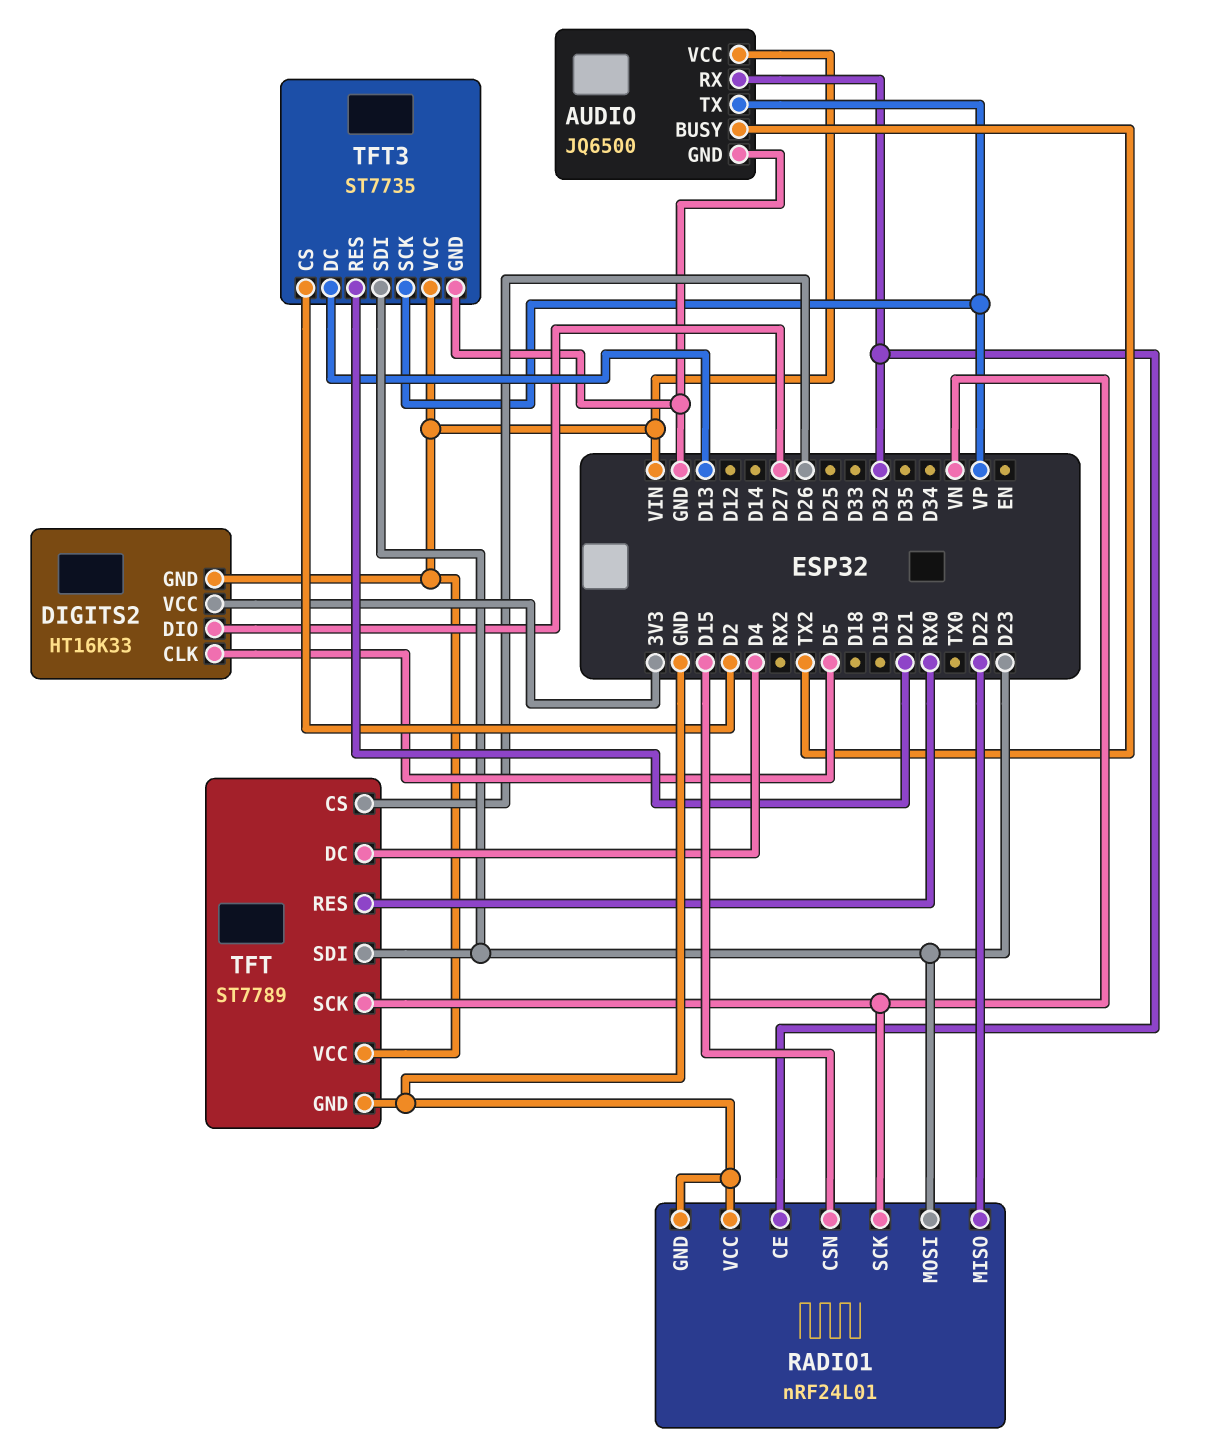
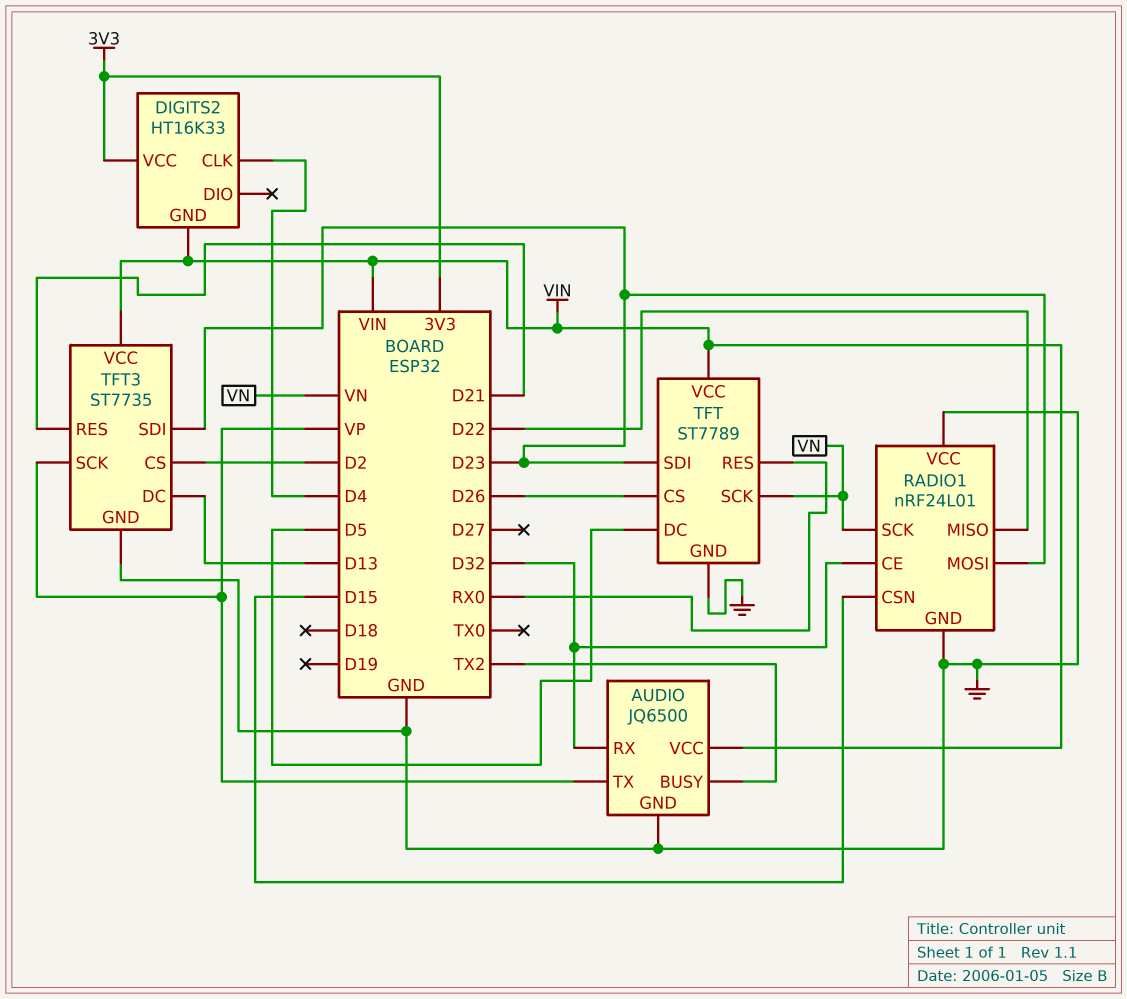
DIGITS2 pin CLK: D5 -> D4
DIGITS2 pin DIO: D27 -> none
TFT pin DC: D4 -> D5

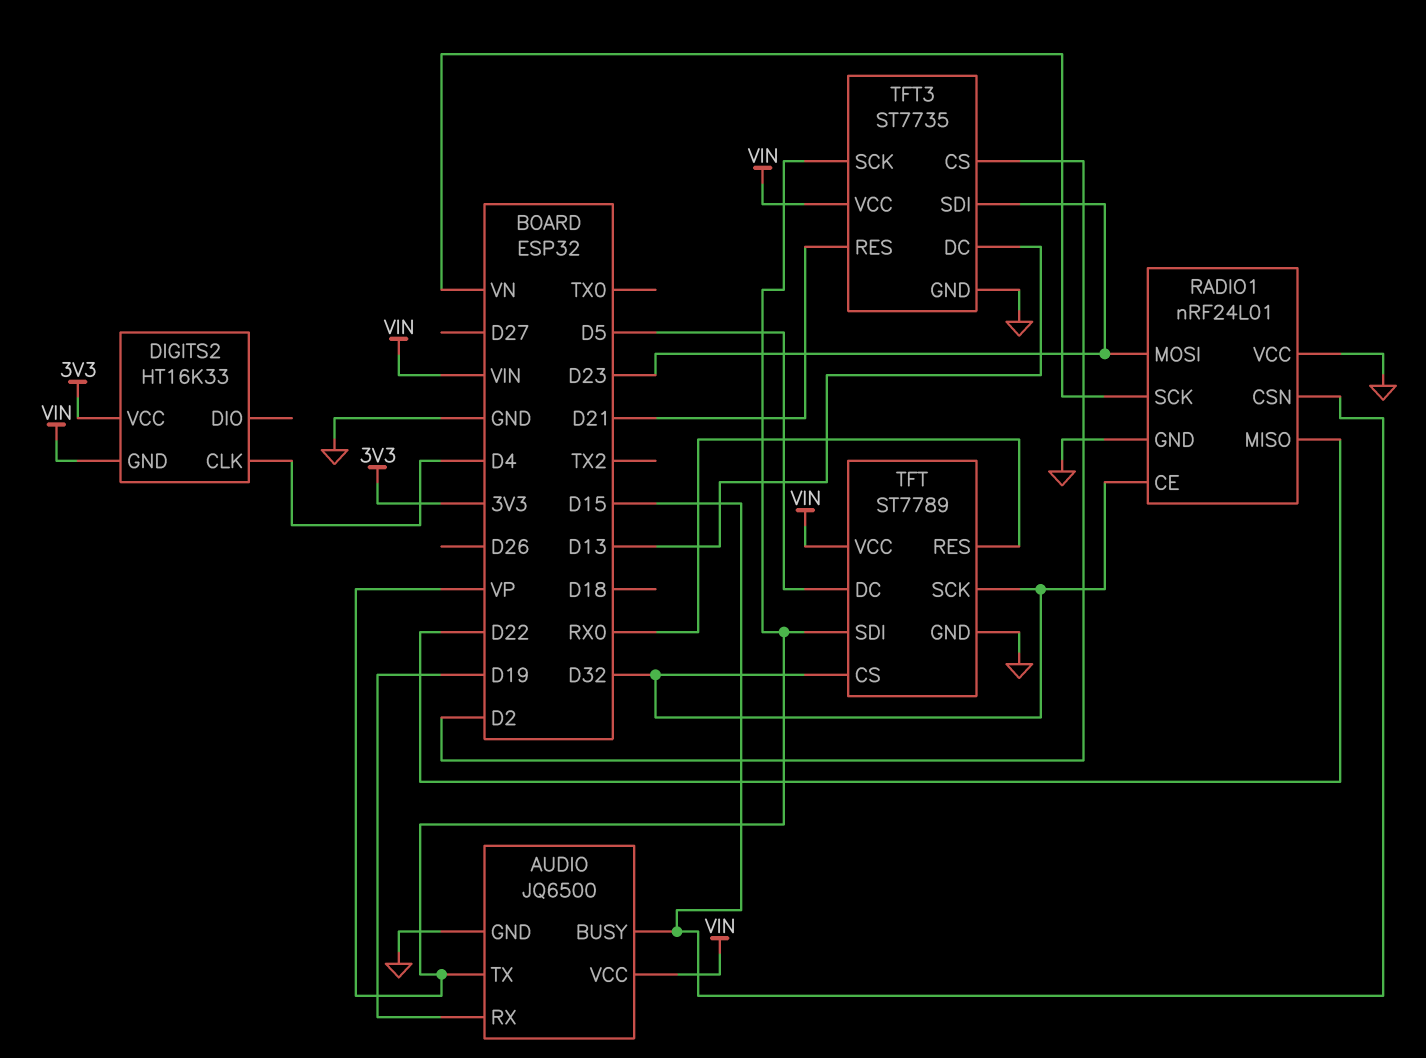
AUDIO pin BUSY: TX2 -> D15
AUDIO pin RX: D32 -> D19
TFT pin CS: D26 -> D32
TFT pin SCK: VN -> D32
TFT pin SDI: D23 -> VP

